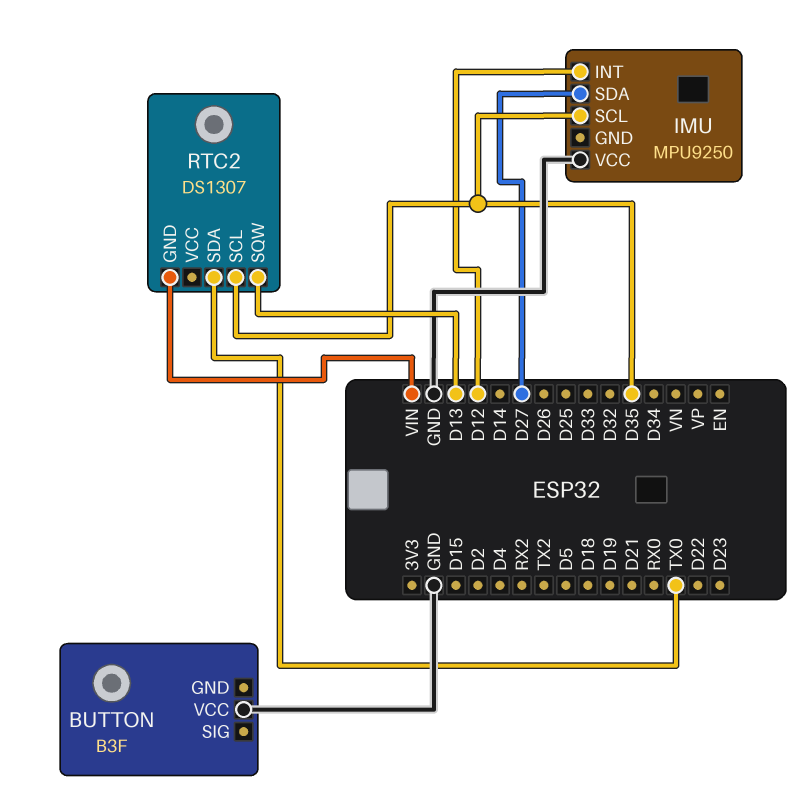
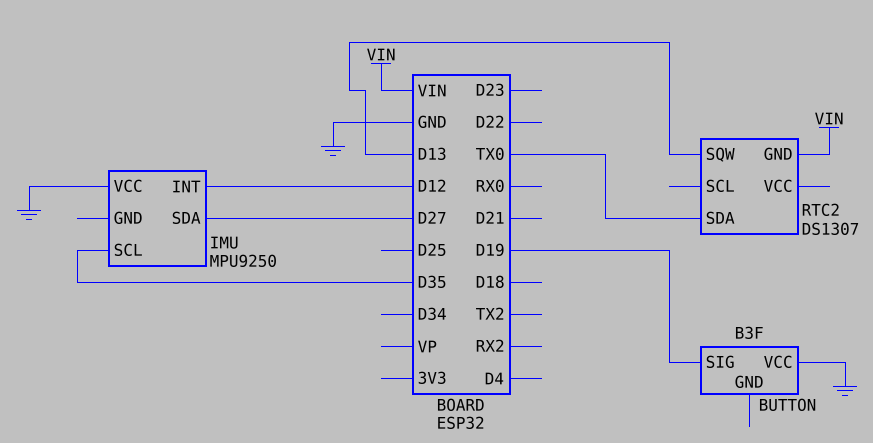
BUTTON pin SIG: none -> D19
RTC2 pin SCL: D35 -> none

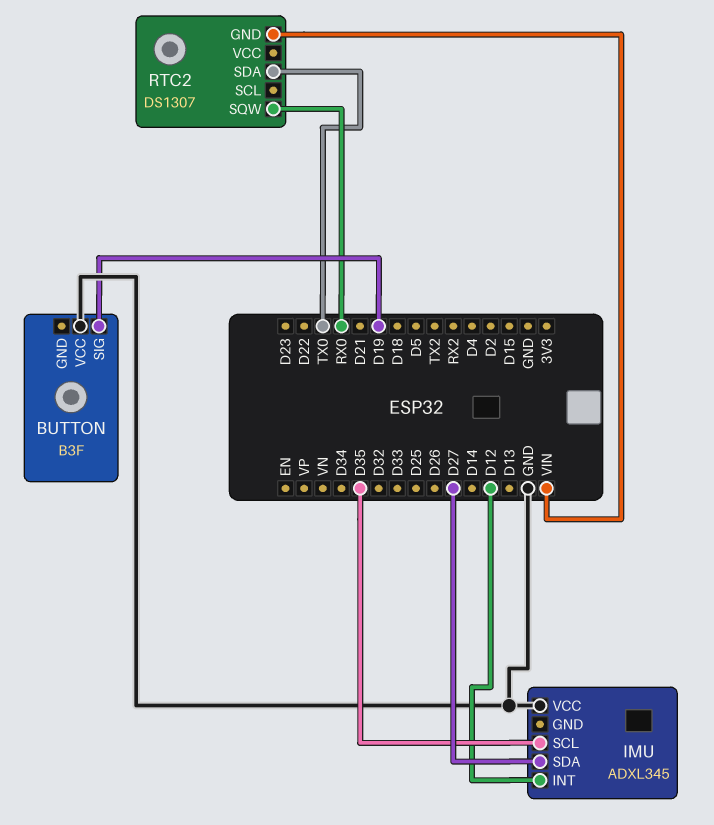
IMU: MPU9250 -> ADXL345
RTC2 pin SQW: D13 -> RX0

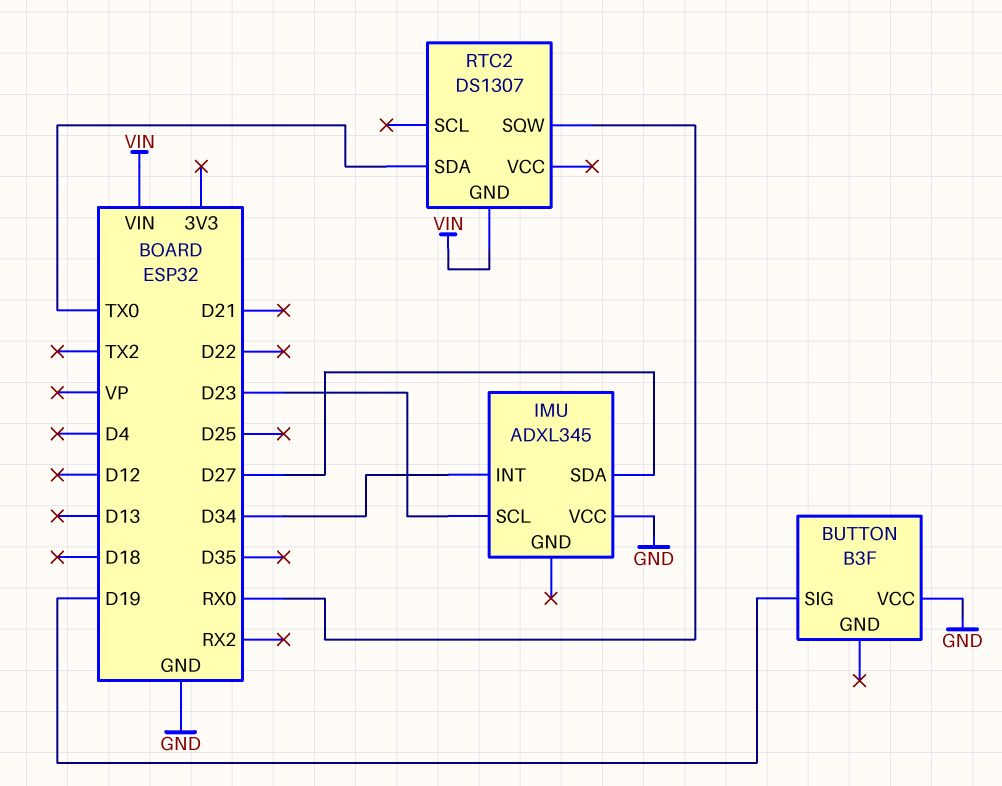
IMU pin INT: D12 -> D34
IMU pin SCL: D35 -> D23

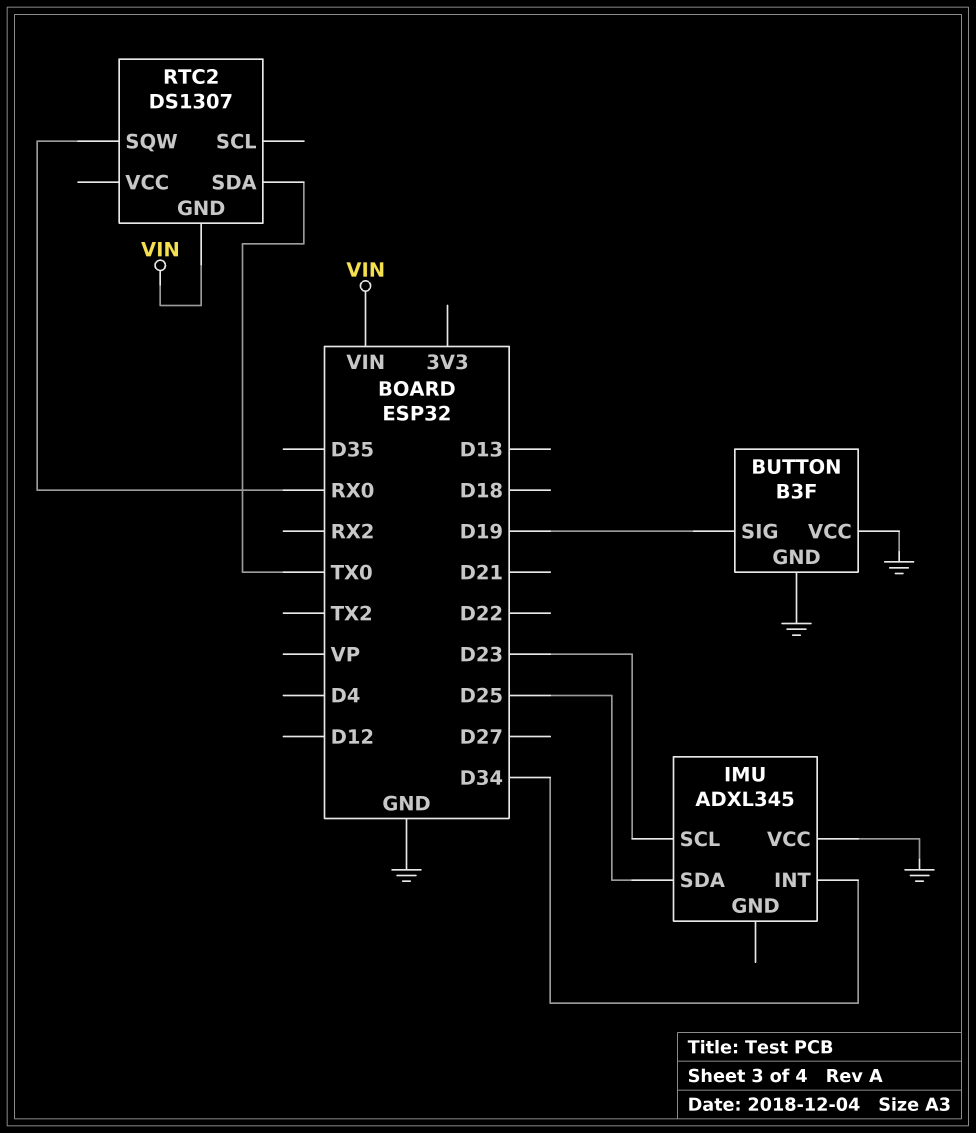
BUTTON pin GND: none -> GND
IMU pin SDA: D27 -> D25

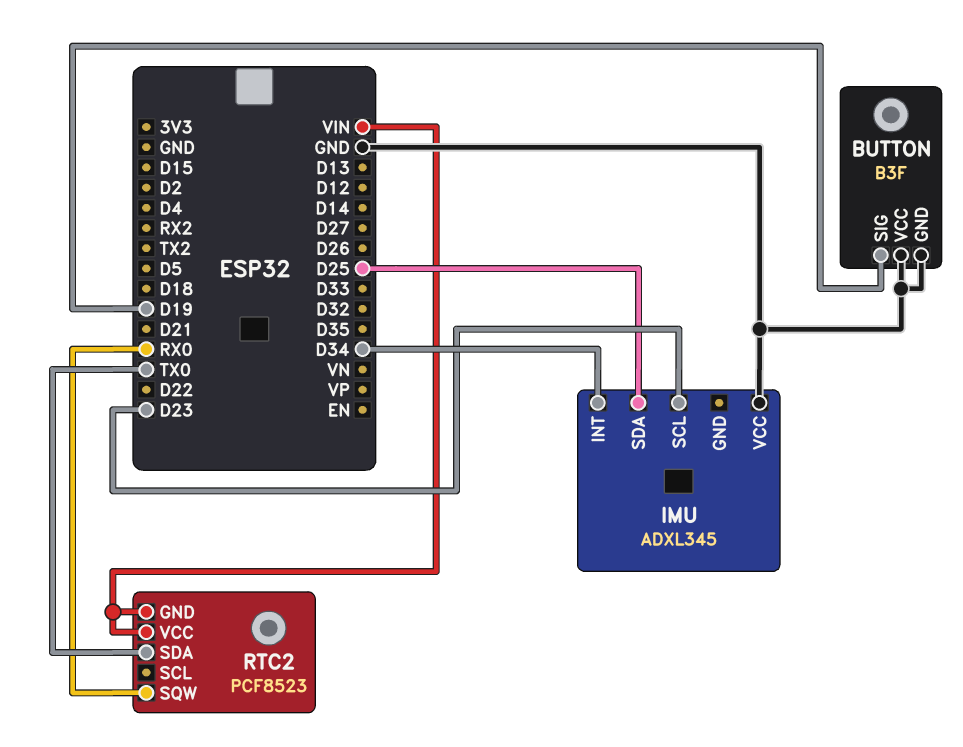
RTC2: DS1307 -> PCF8523
RTC2 pin VCC: none -> VIN

